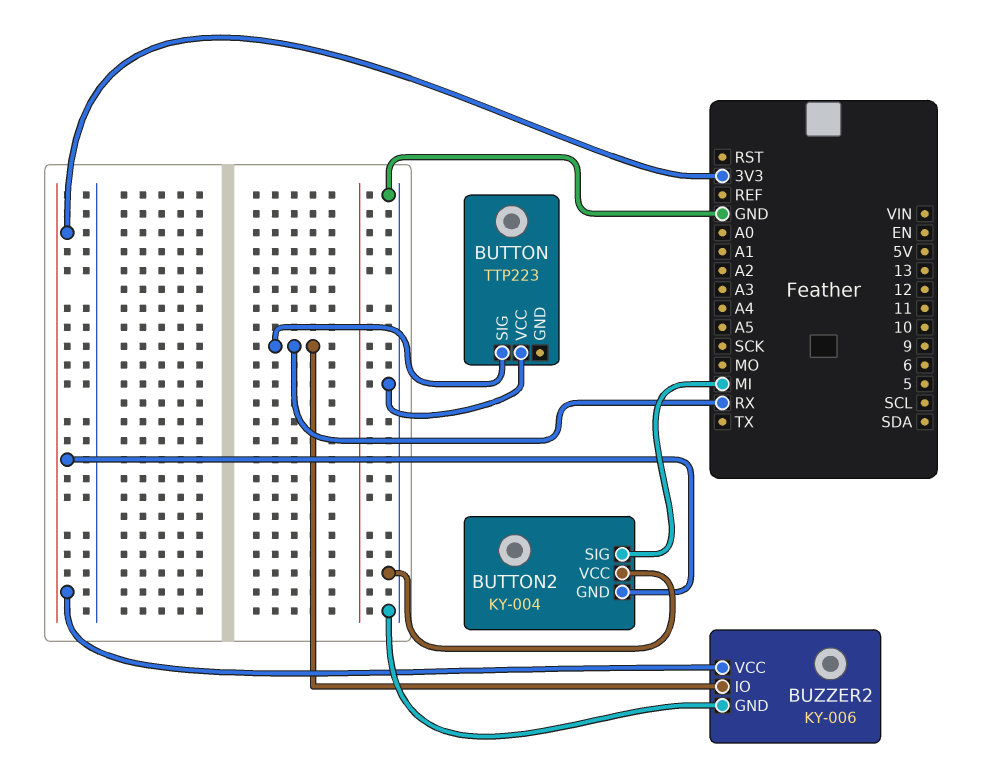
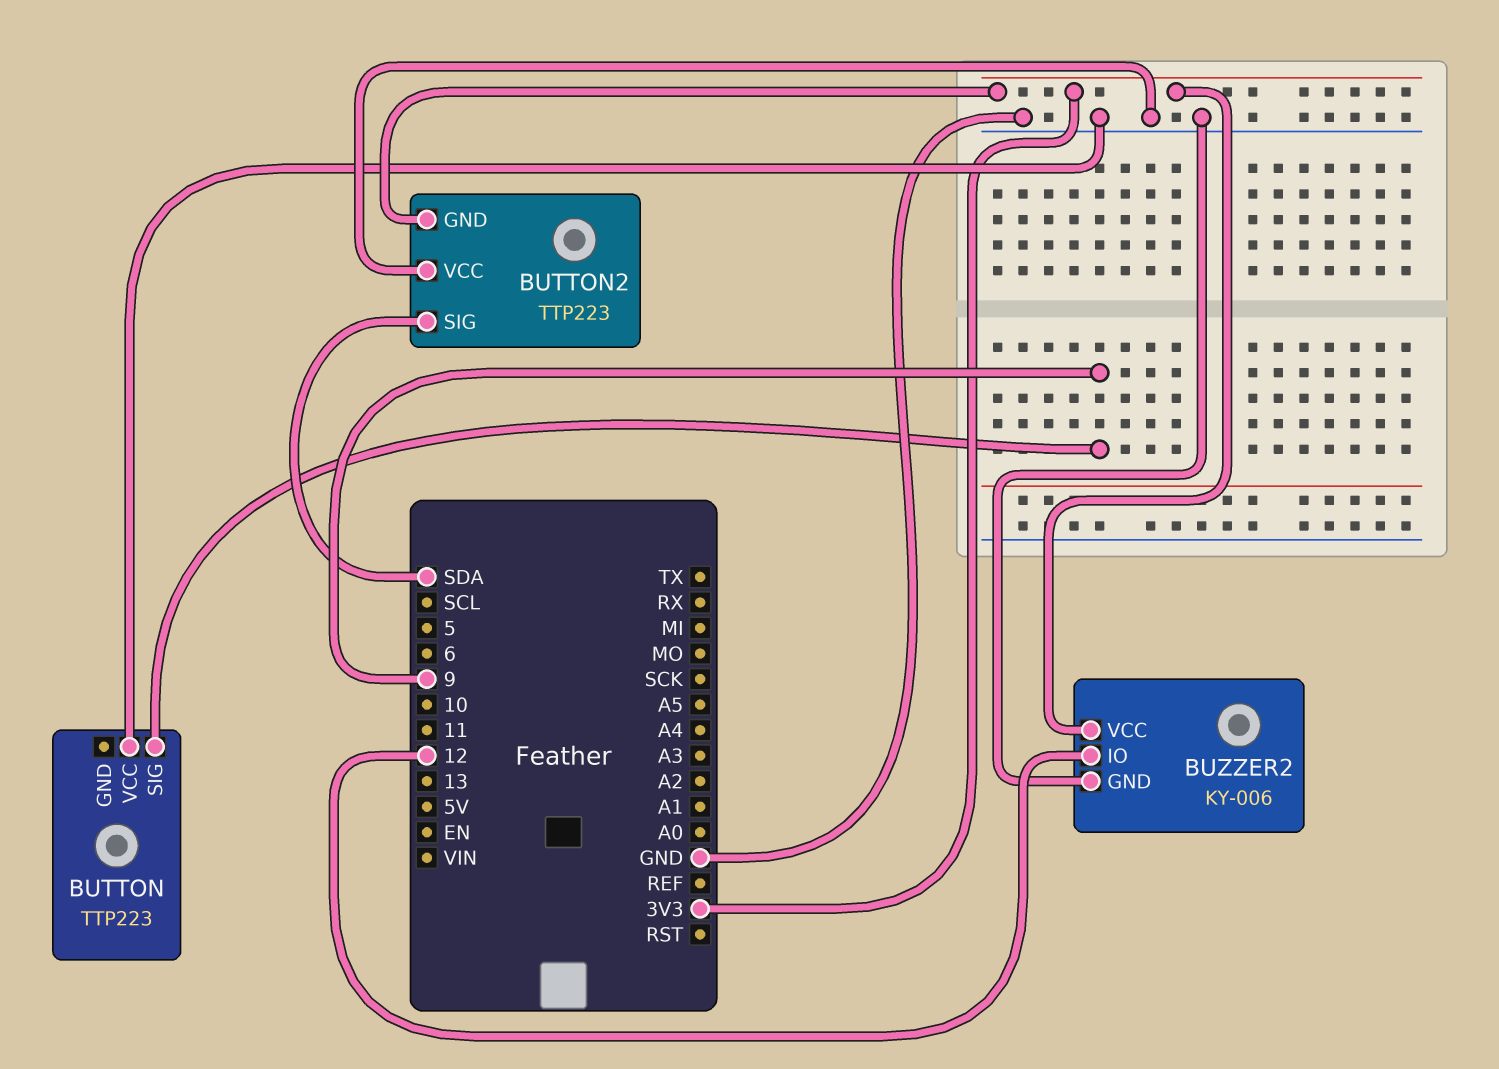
BUTTON pin SIG: RX -> 9
BUTTON2: KY-004 -> TTP223
BUTTON2 pin SIG: MI -> SDA
BUZZER2 pin IO: RX -> 12

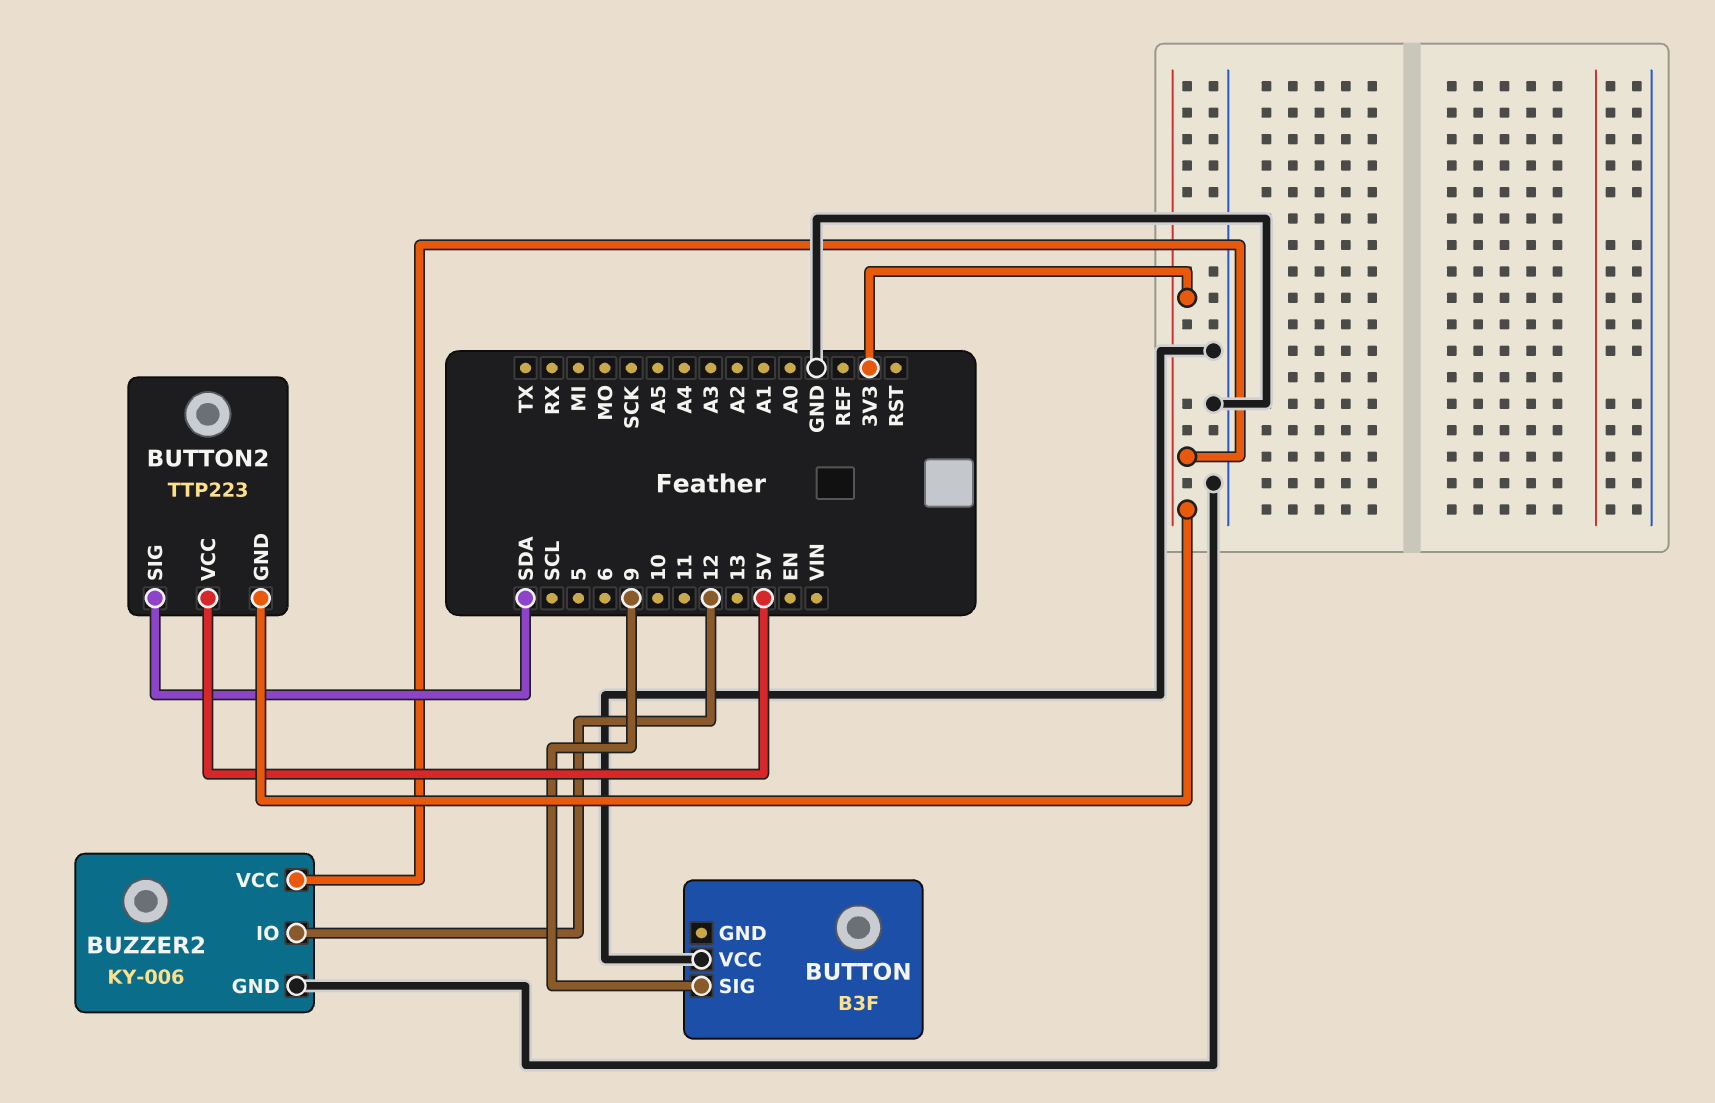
BUTTON: TTP223 -> B3F
BUTTON2 pin VCC: GND -> 5V

